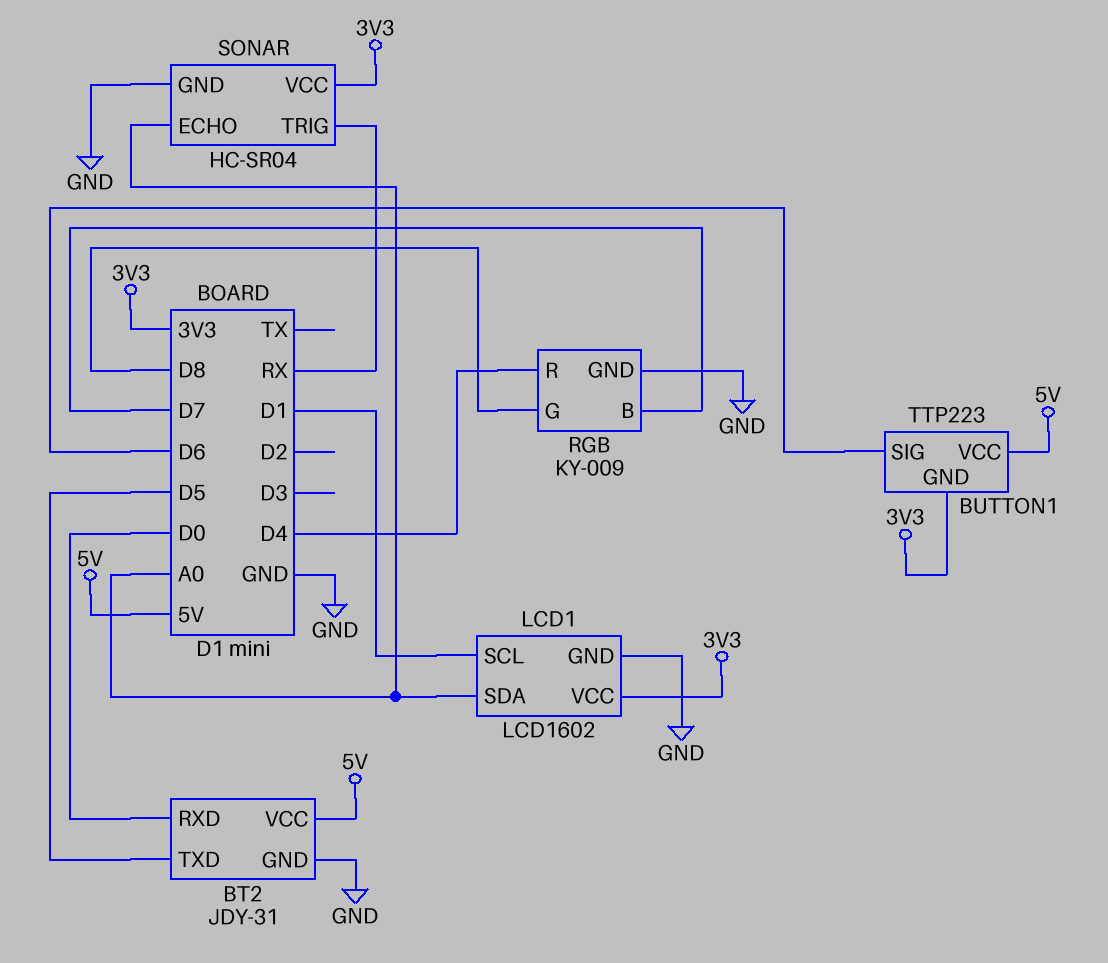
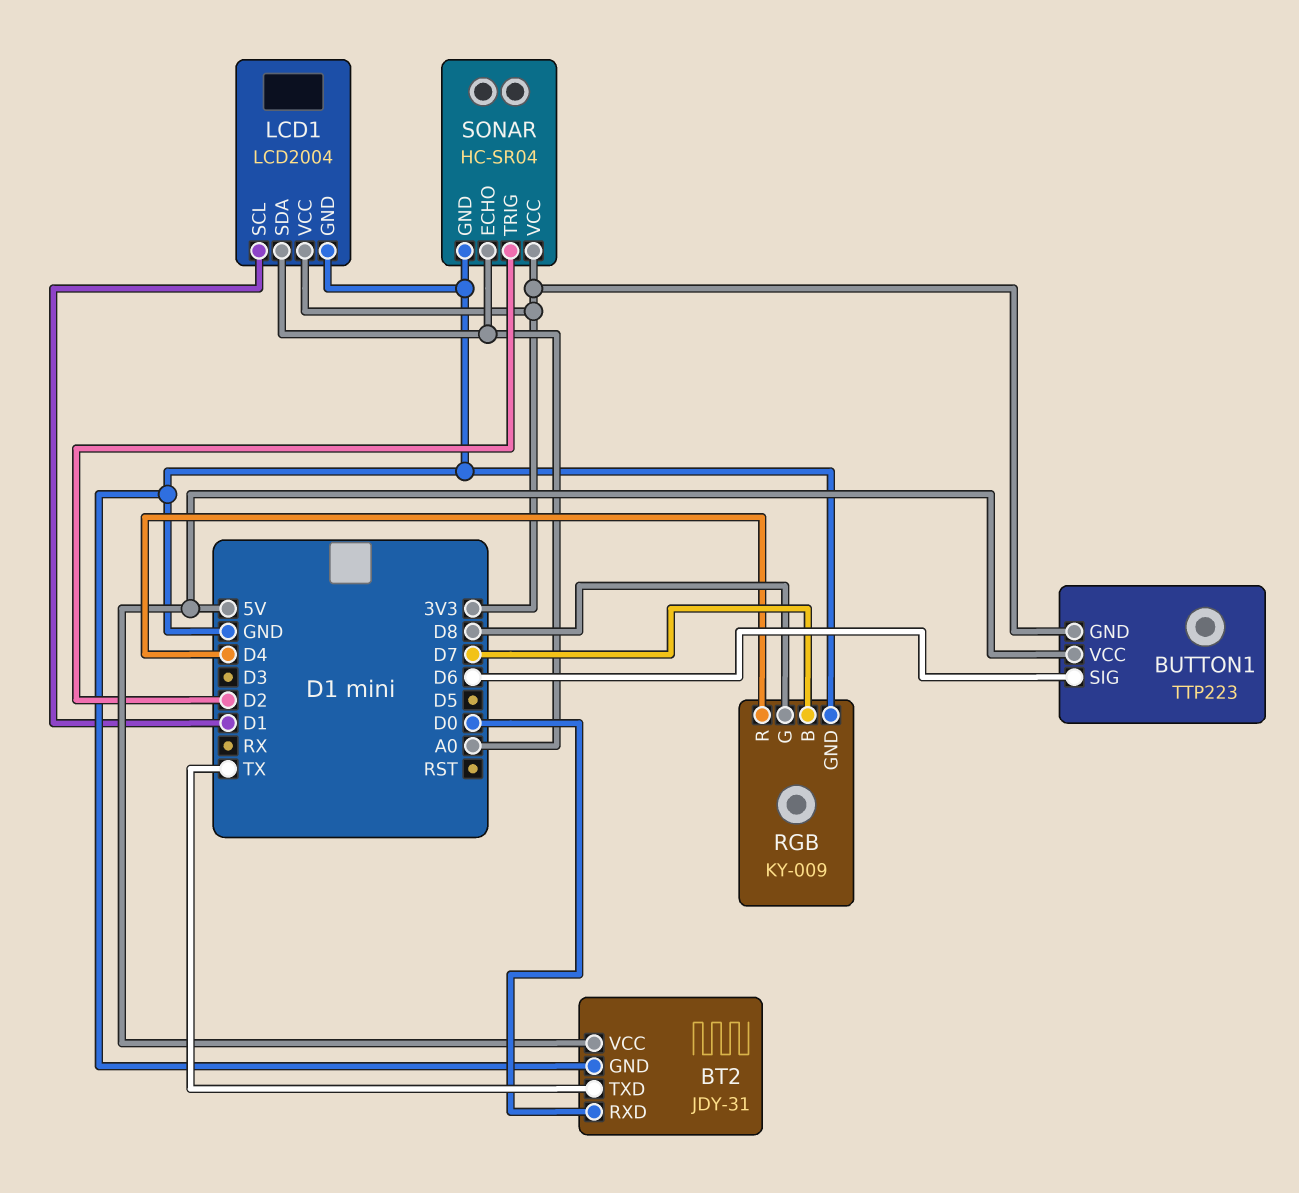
BT2 pin TXD: D5 -> TX
LCD1: LCD1602 -> LCD2004
SONAR pin TRIG: RX -> D2

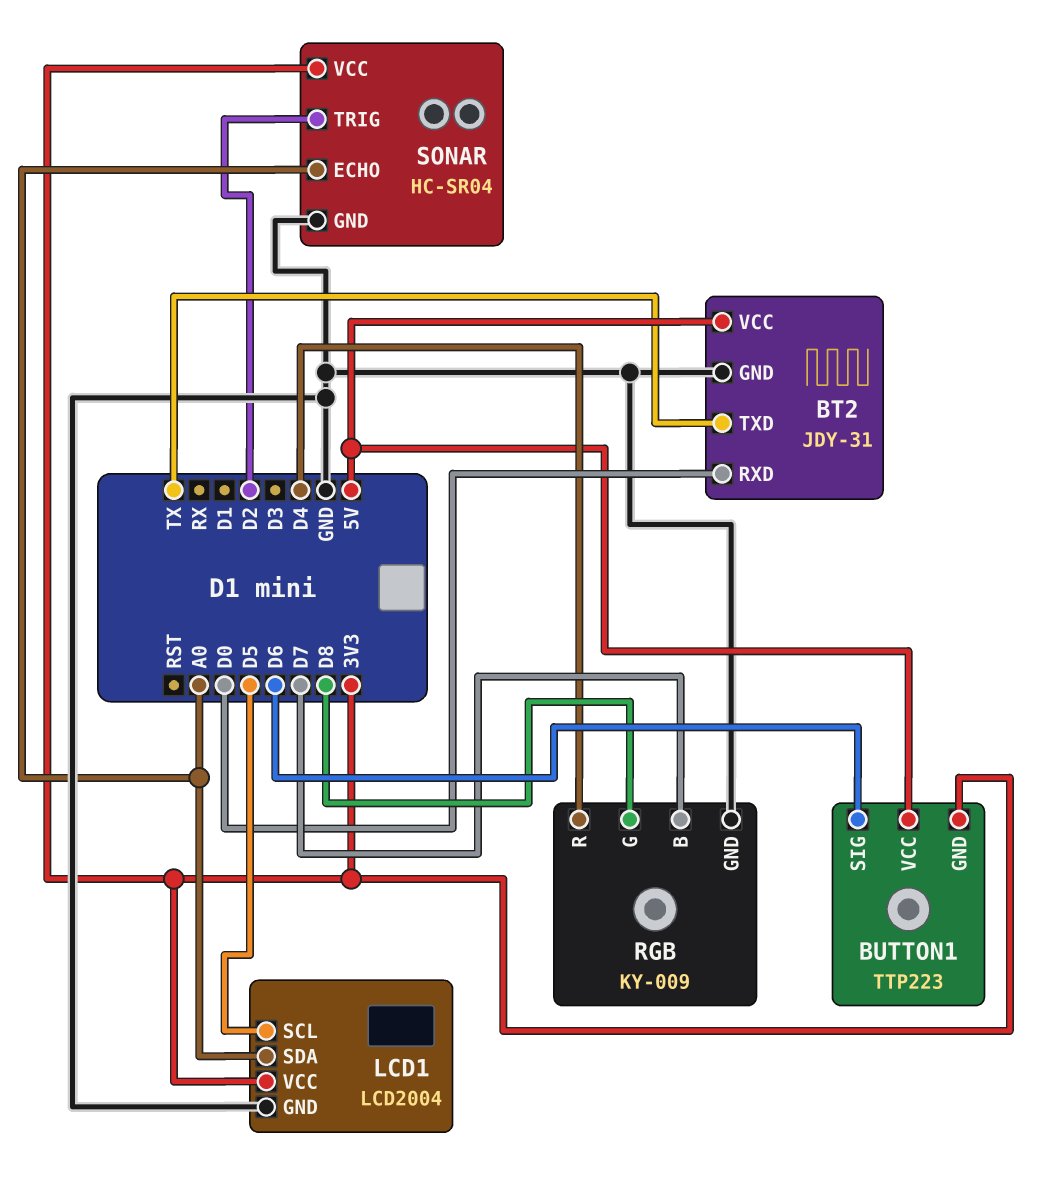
LCD1 pin SCL: D1 -> D5

